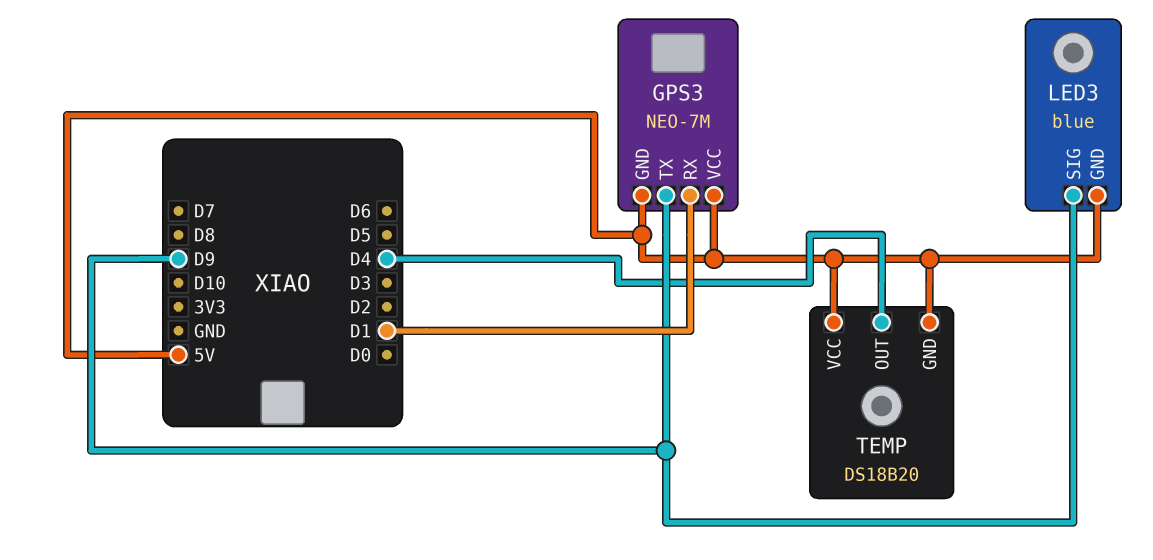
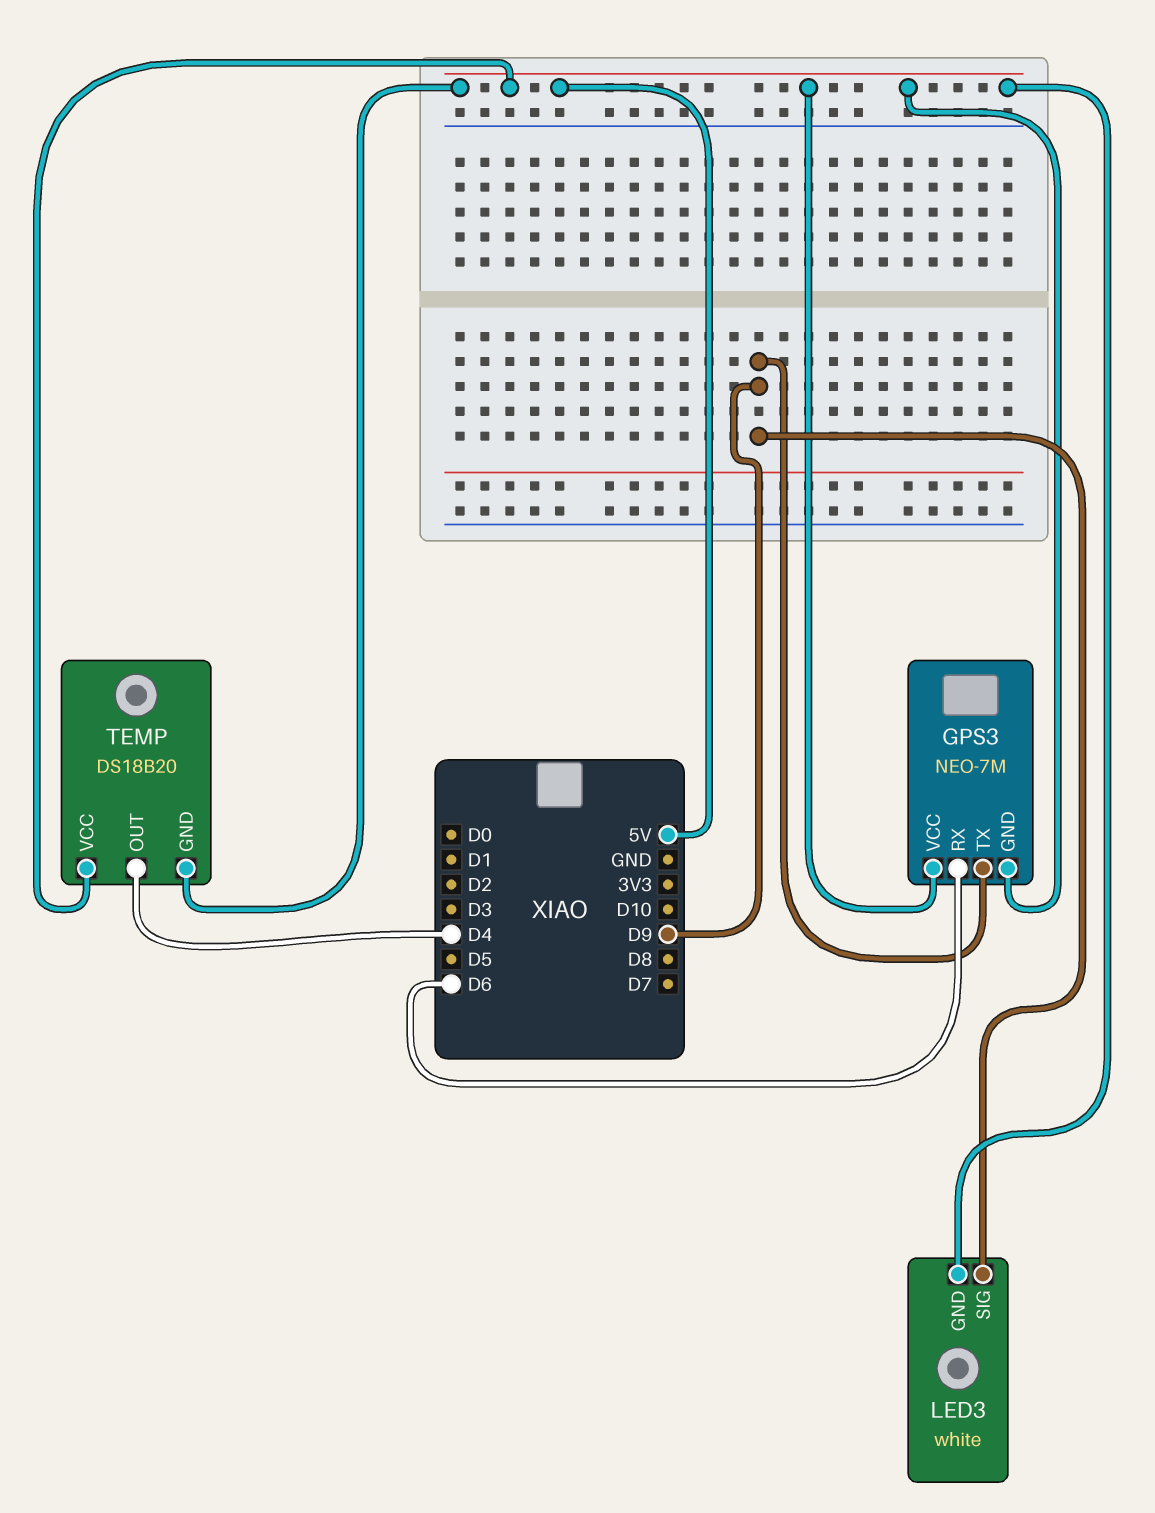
GPS3 pin RX: D1 -> D6
LED3: blue -> white

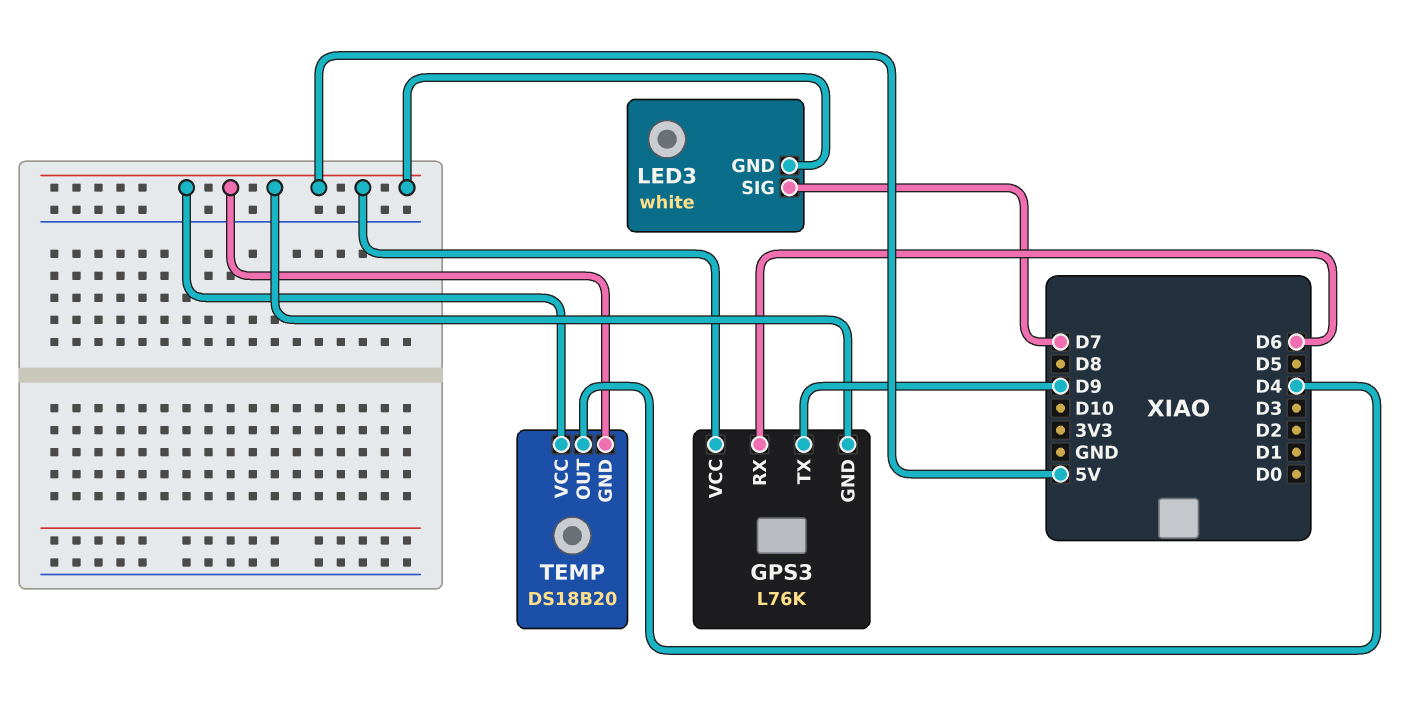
GPS3: NEO-7M -> L76K
LED3 pin SIG: D9 -> D7

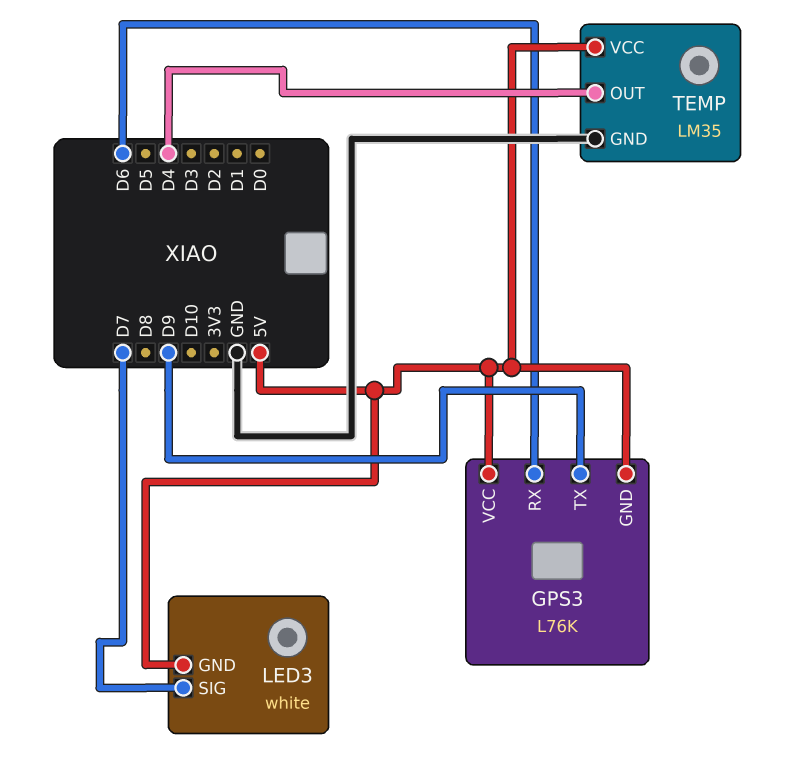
TEMP: DS18B20 -> LM35
TEMP pin GND: 5V -> GND

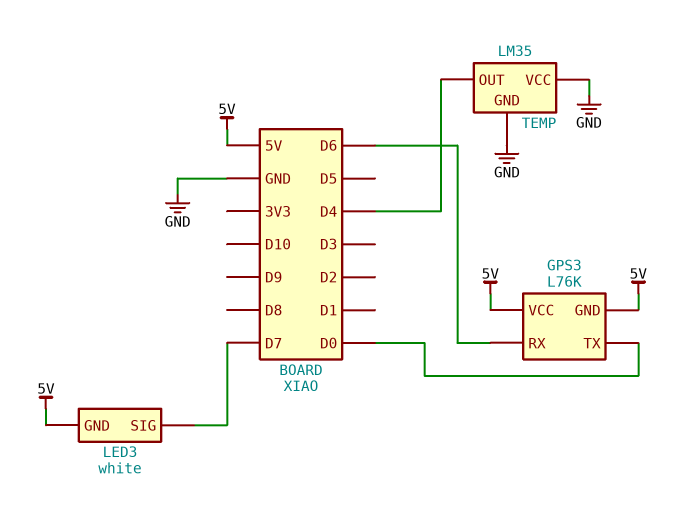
GPS3 pin TX: D9 -> D0
TEMP pin VCC: 5V -> GND

